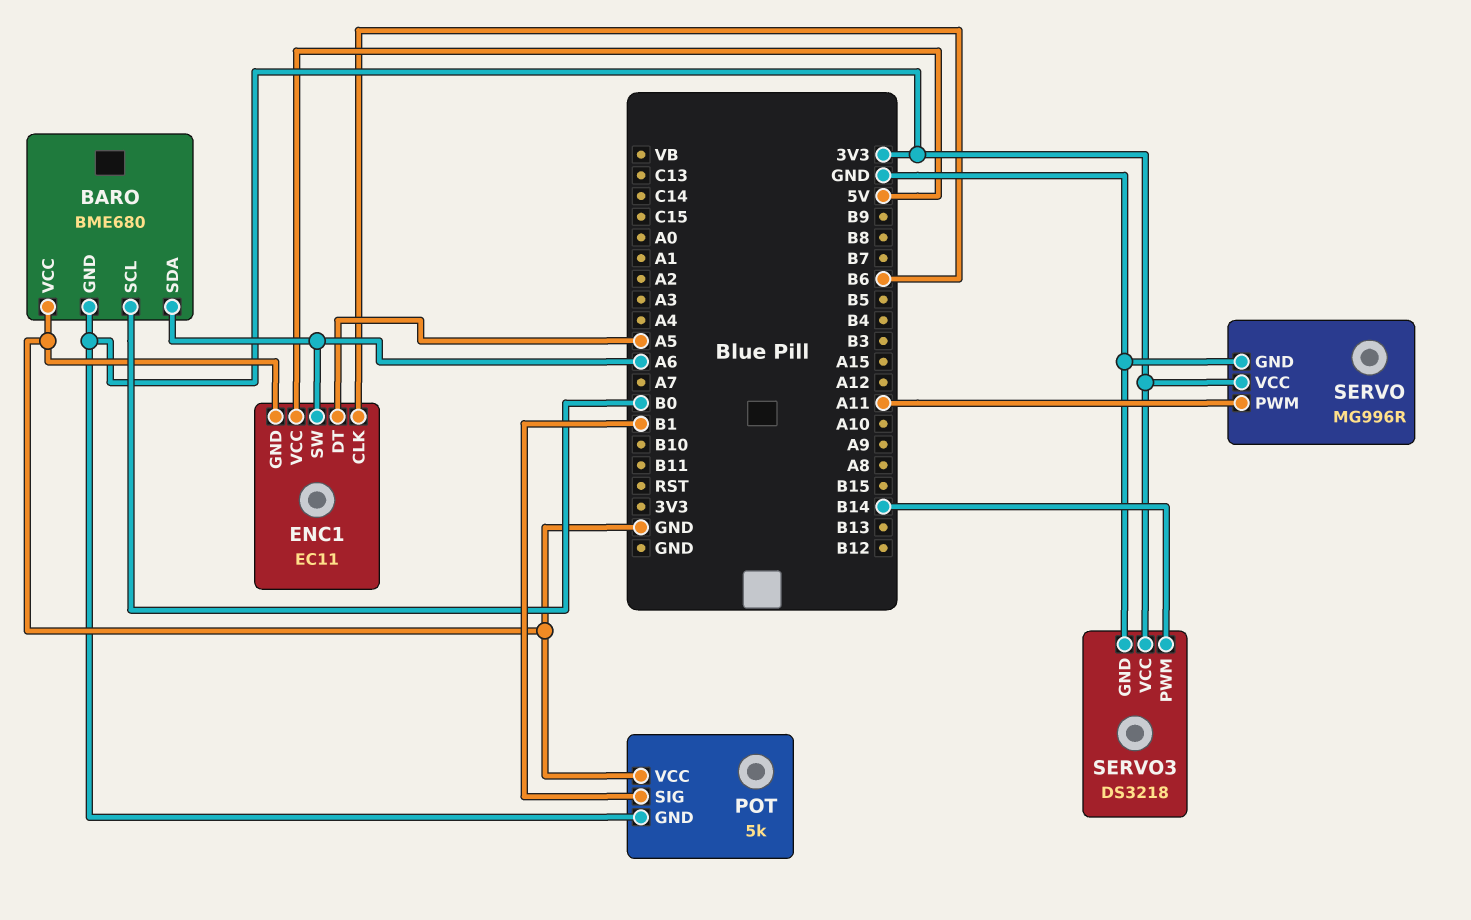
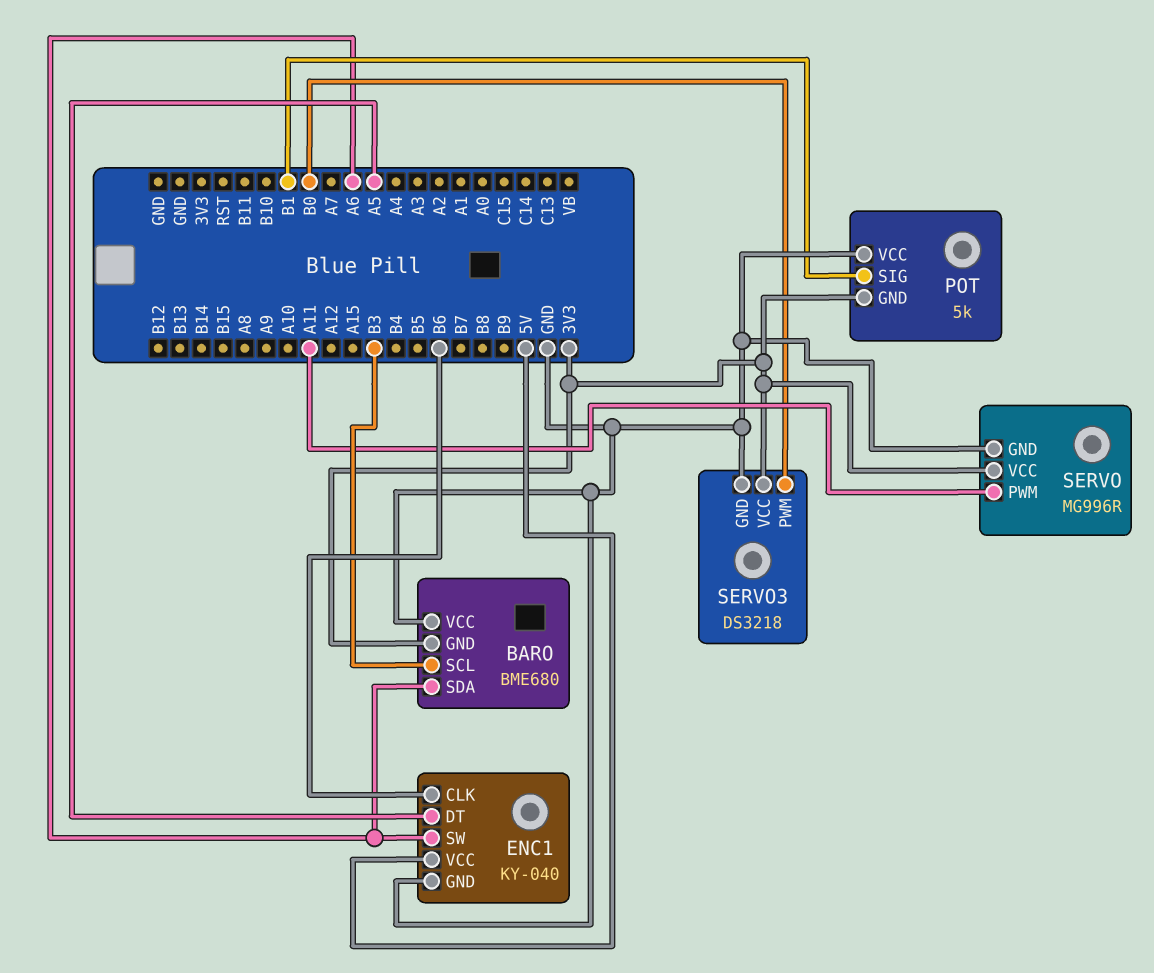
BARO pin SCL: B0 -> B3
ENC1: EC11 -> KY-040
SERVO3 pin PWM: B14 -> B0

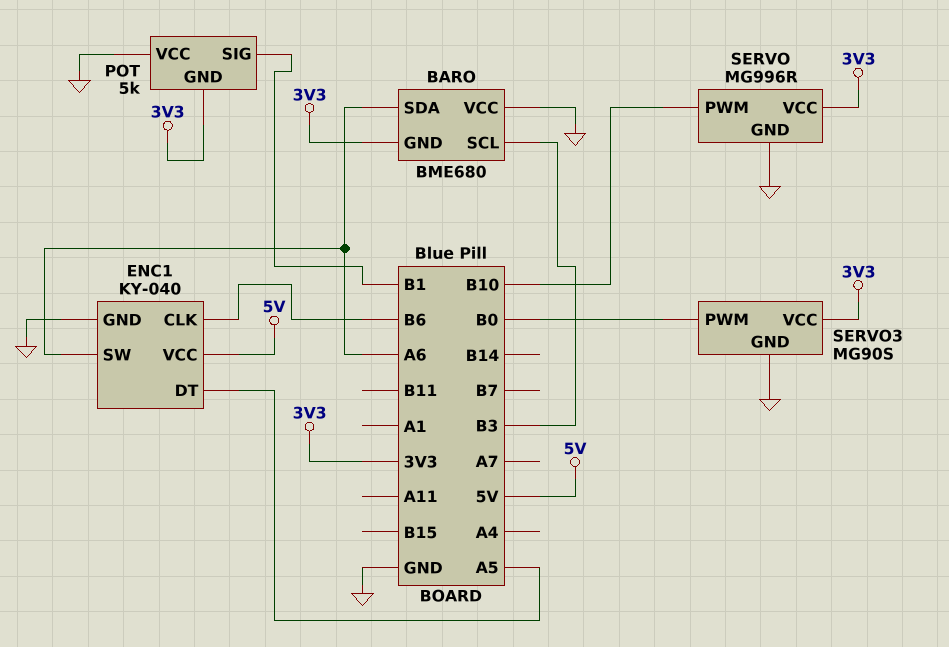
SERVO pin PWM: A11 -> B10
SERVO3: DS3218 -> MG90S

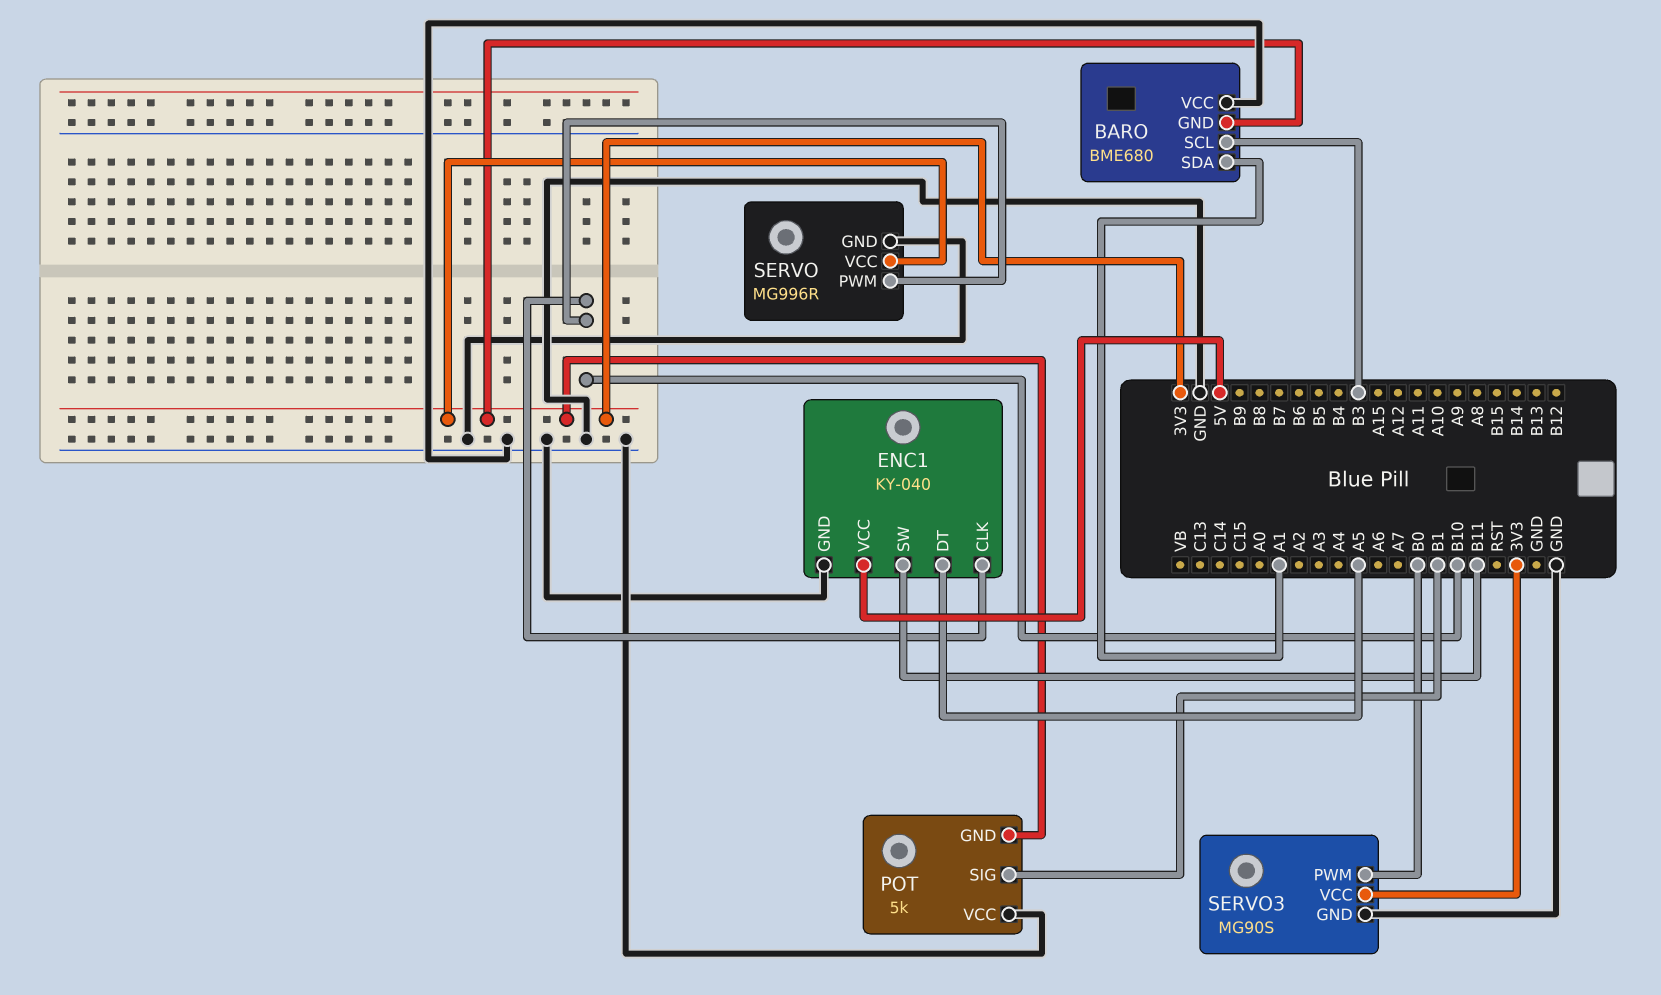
BARO pin SDA: A6 -> A1
ENC1 pin CLK: B6 -> B10
ENC1 pin SW: A6 -> B11

